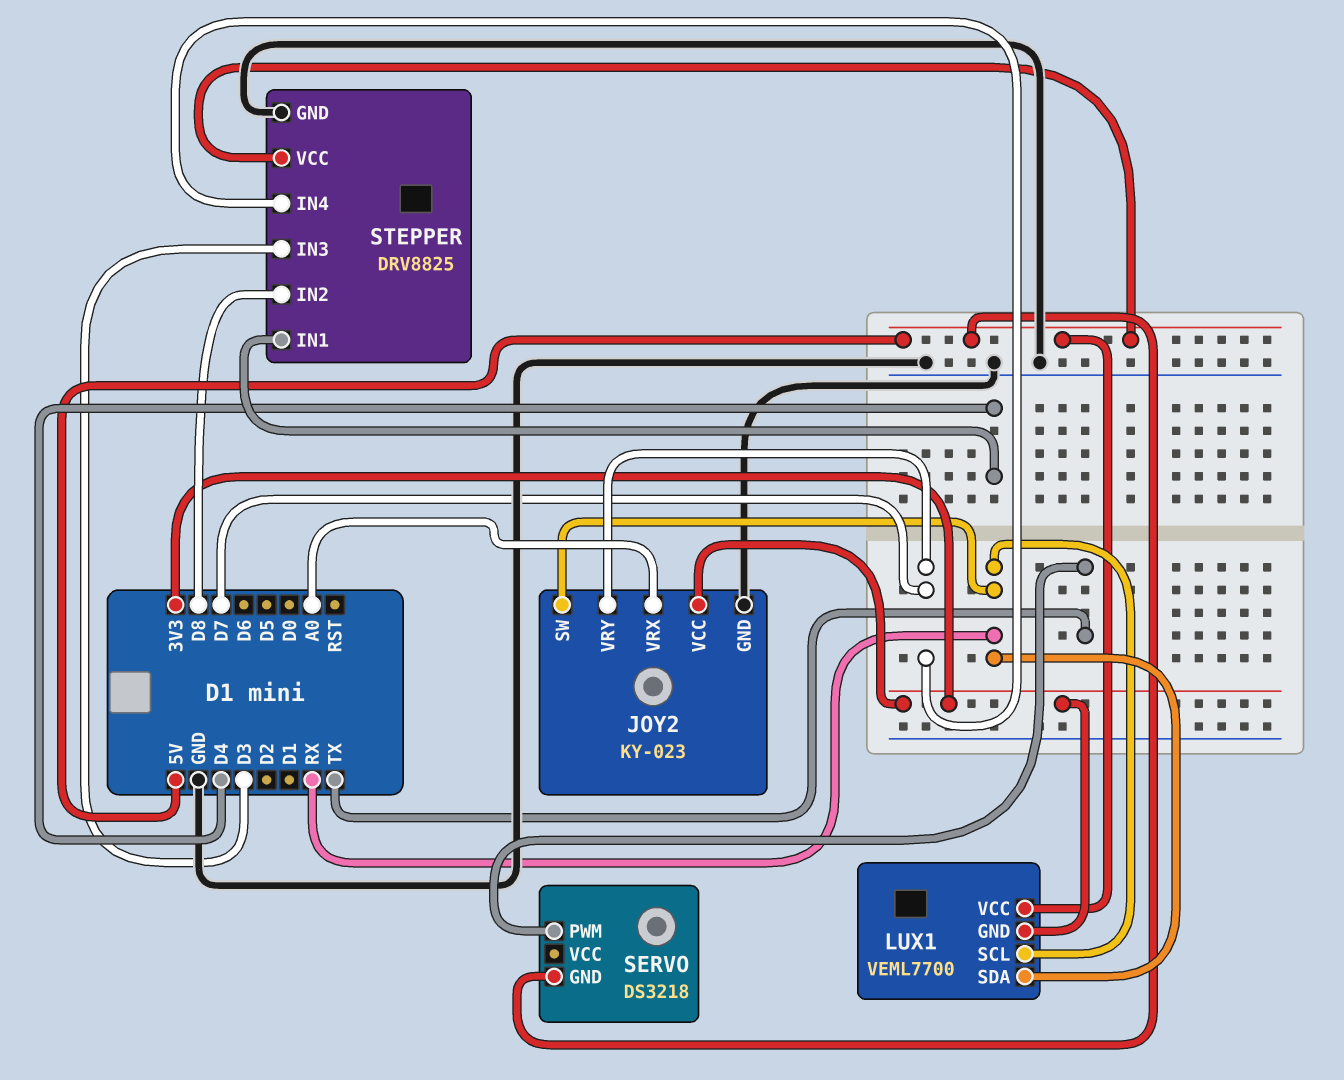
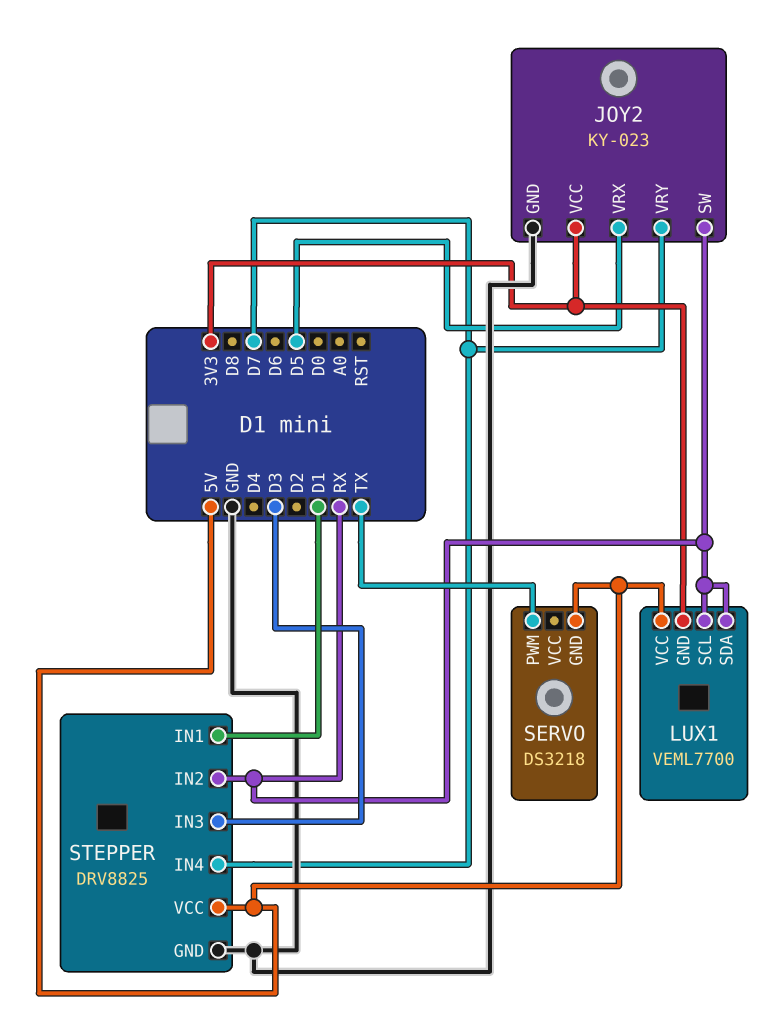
JOY2 pin VRX: A0 -> D5
STEPPER pin IN1: D4 -> D1
STEPPER pin IN2: D8 -> RX

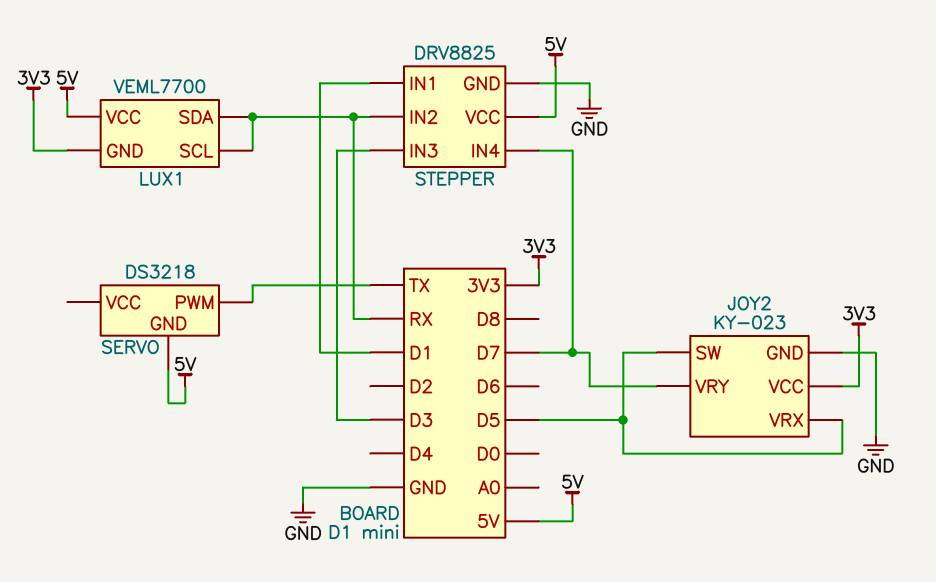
JOY2 pin SW: RX -> D5

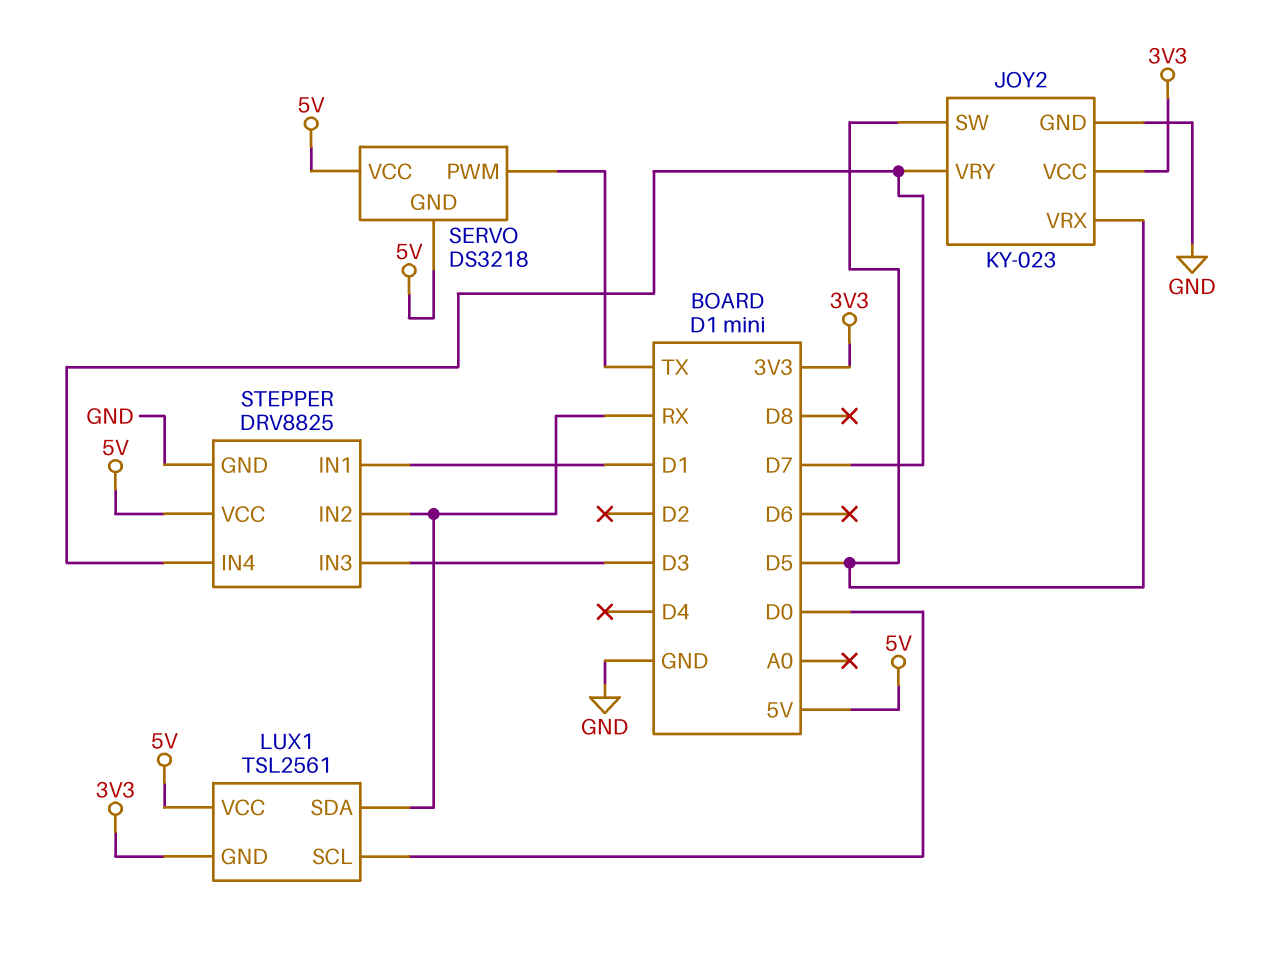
LUX1: VEML7700 -> TSL2561
LUX1 pin SCL: RX -> D0
SERVO pin VCC: none -> 5V

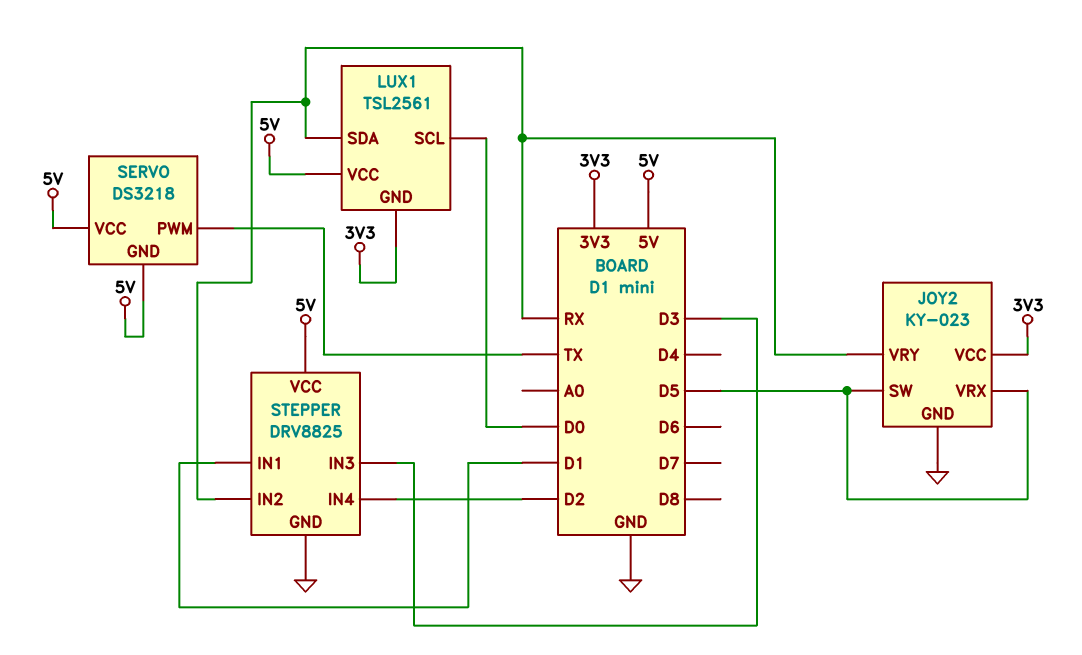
JOY2 pin VRY: D7 -> RX
STEPPER pin IN4: D7 -> D2

